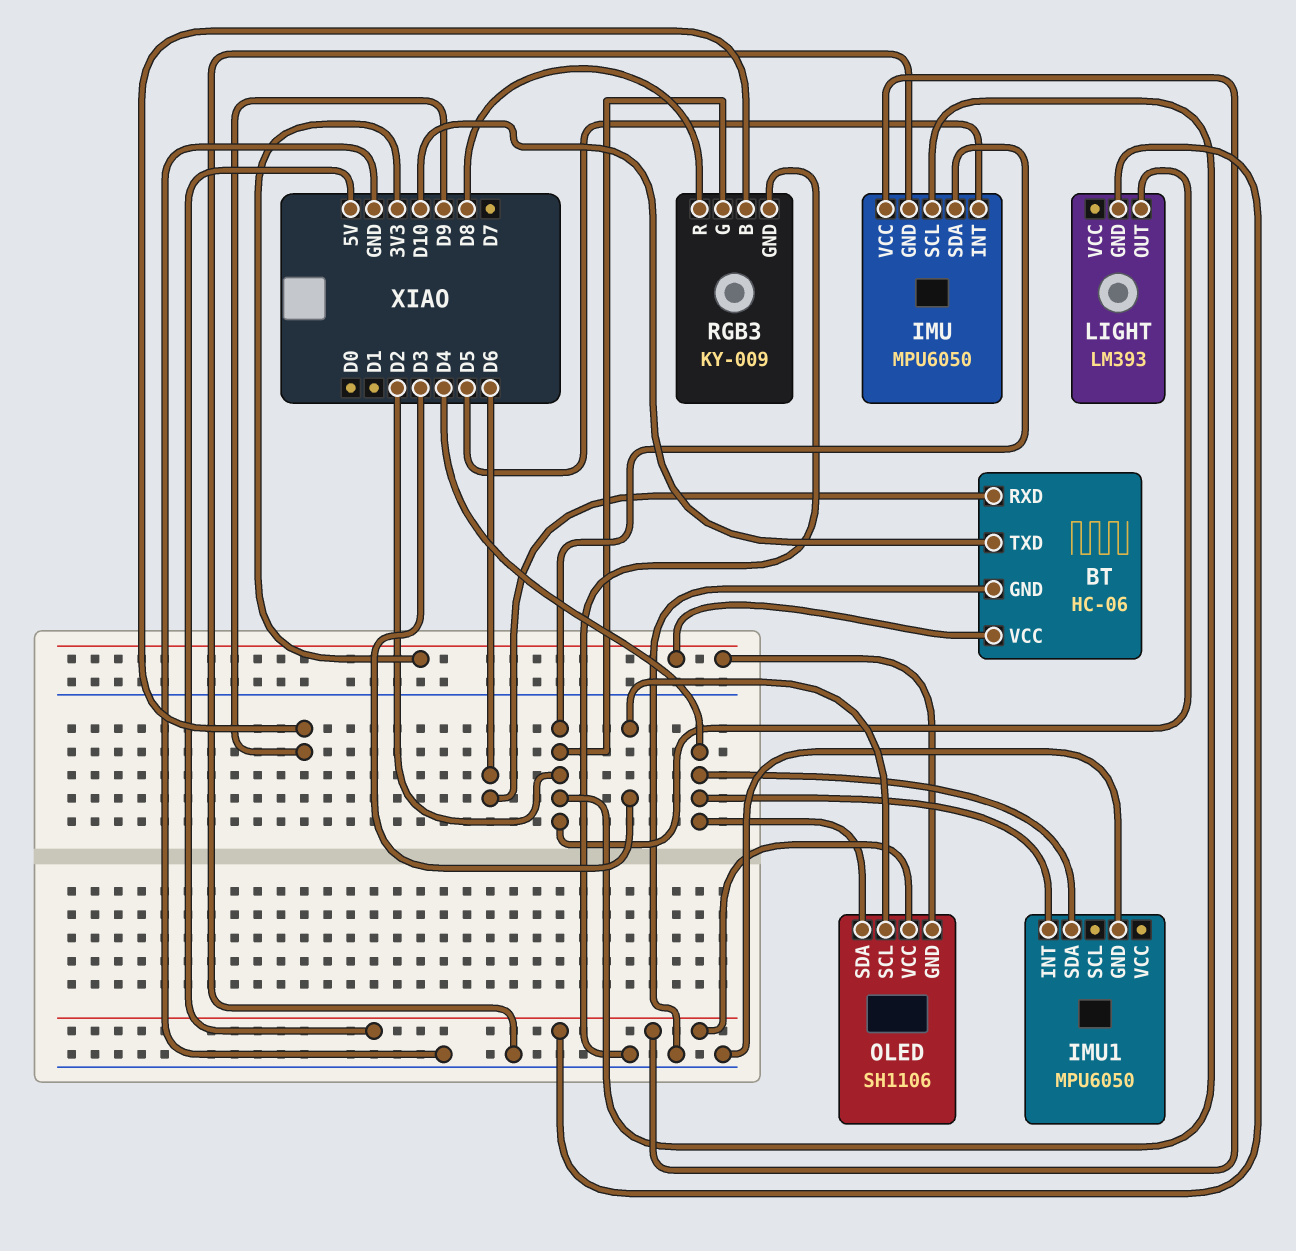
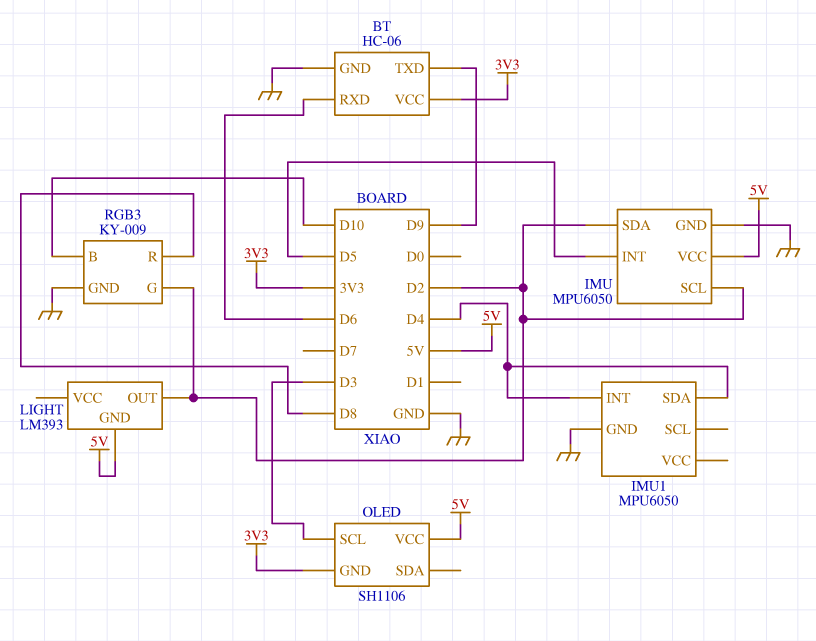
BT pin TXD: D10 -> D9
OLED pin SDA: D4 -> none
RGB3 pin B: D9 -> D10

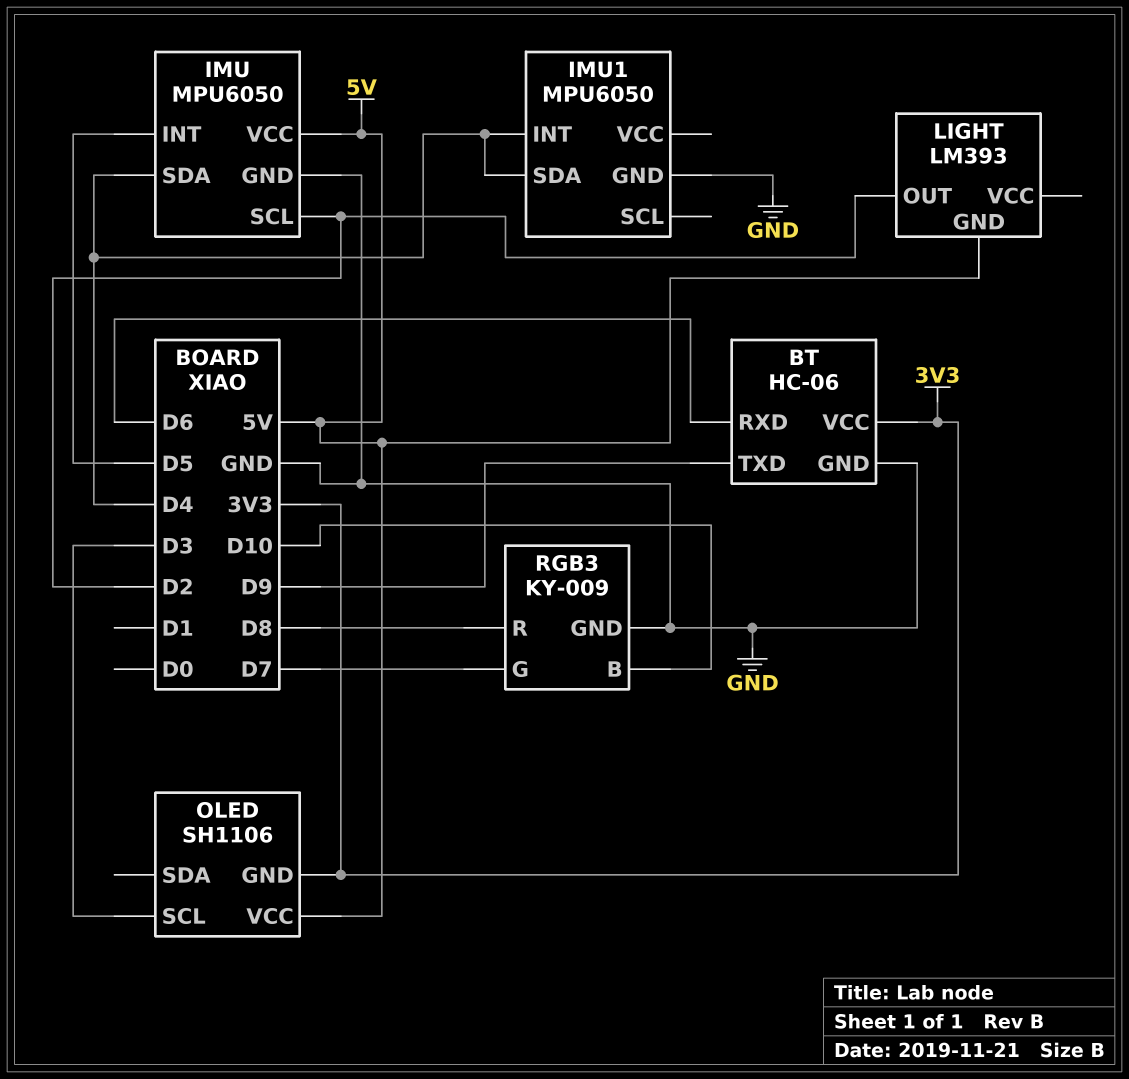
IMU pin SDA: D2 -> D4
RGB3 pin G: D2 -> D7

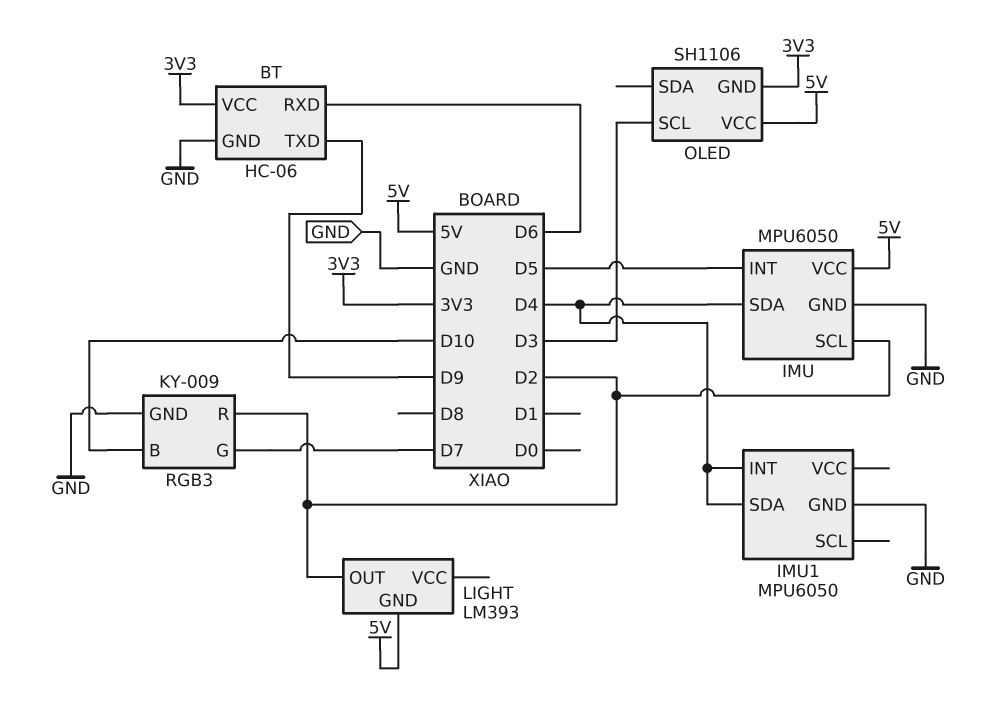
RGB3 pin R: D8 -> D2

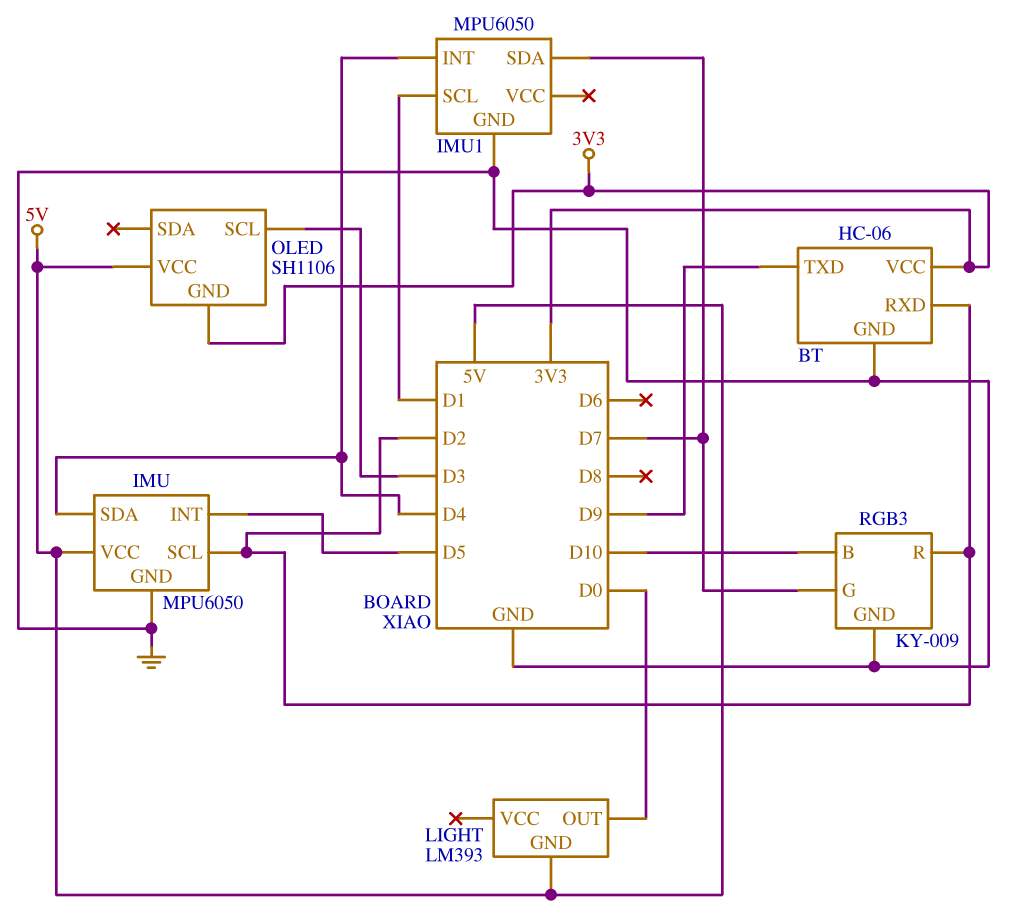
BT pin RXD: D6 -> D2
IMU1 pin SCL: none -> D1
IMU1 pin SDA: D4 -> D7
LIGHT pin OUT: D2 -> D0

